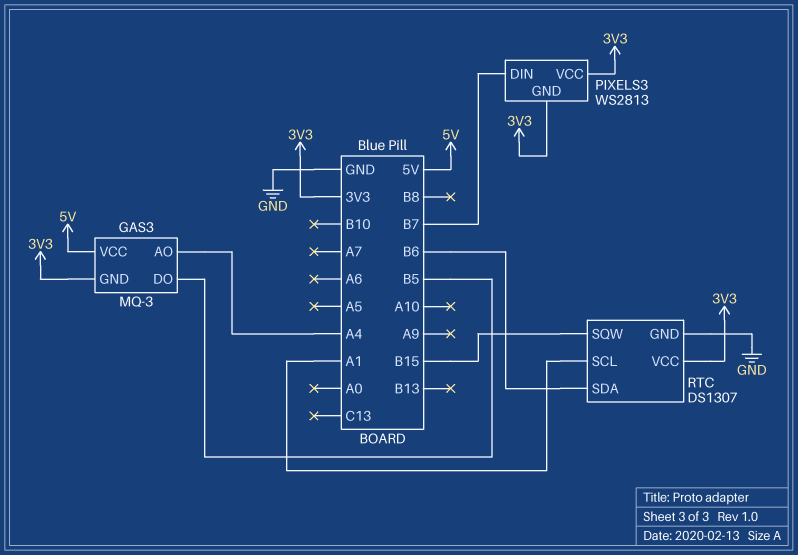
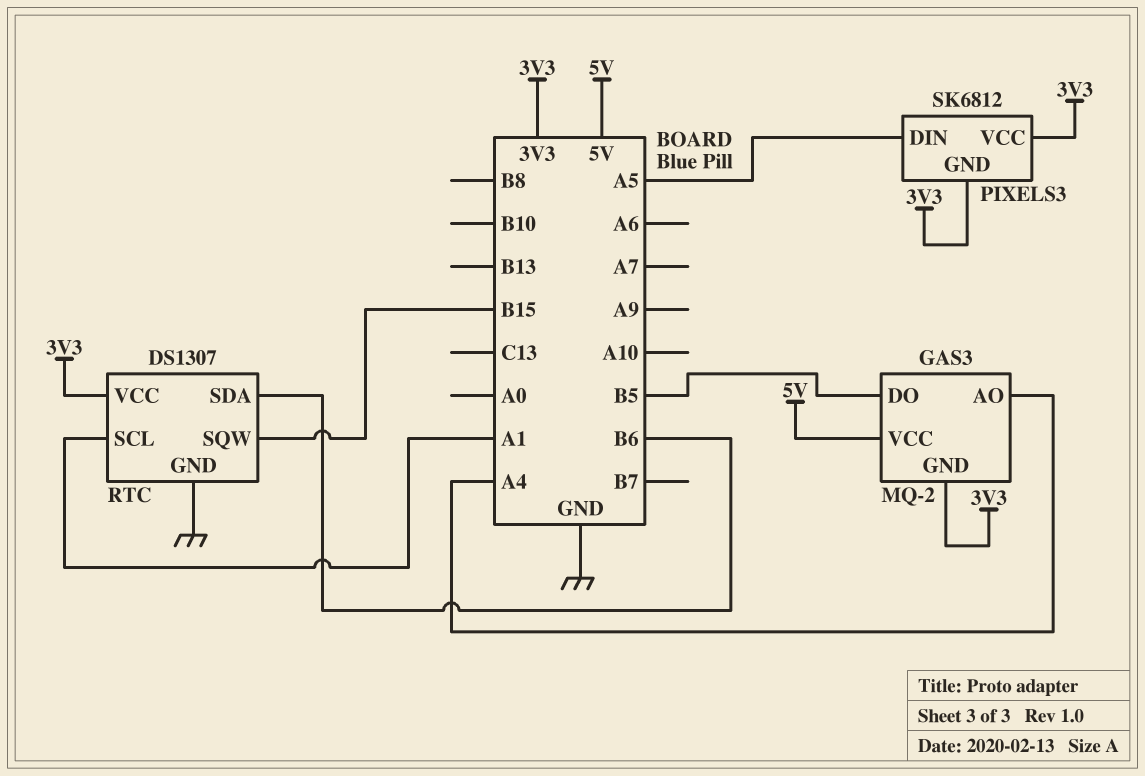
GAS3: MQ-3 -> MQ-2
PIXELS3: WS2813 -> SK6812
PIXELS3 pin DIN: B7 -> A5

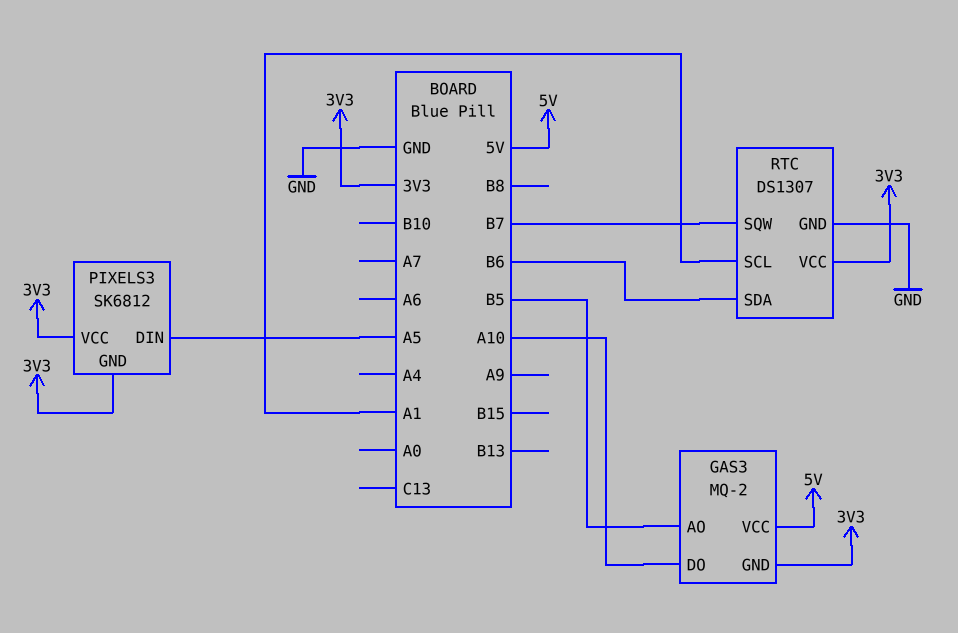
GAS3 pin AO: A4 -> B5
GAS3 pin DO: B5 -> A10
RTC pin SQW: B15 -> B7

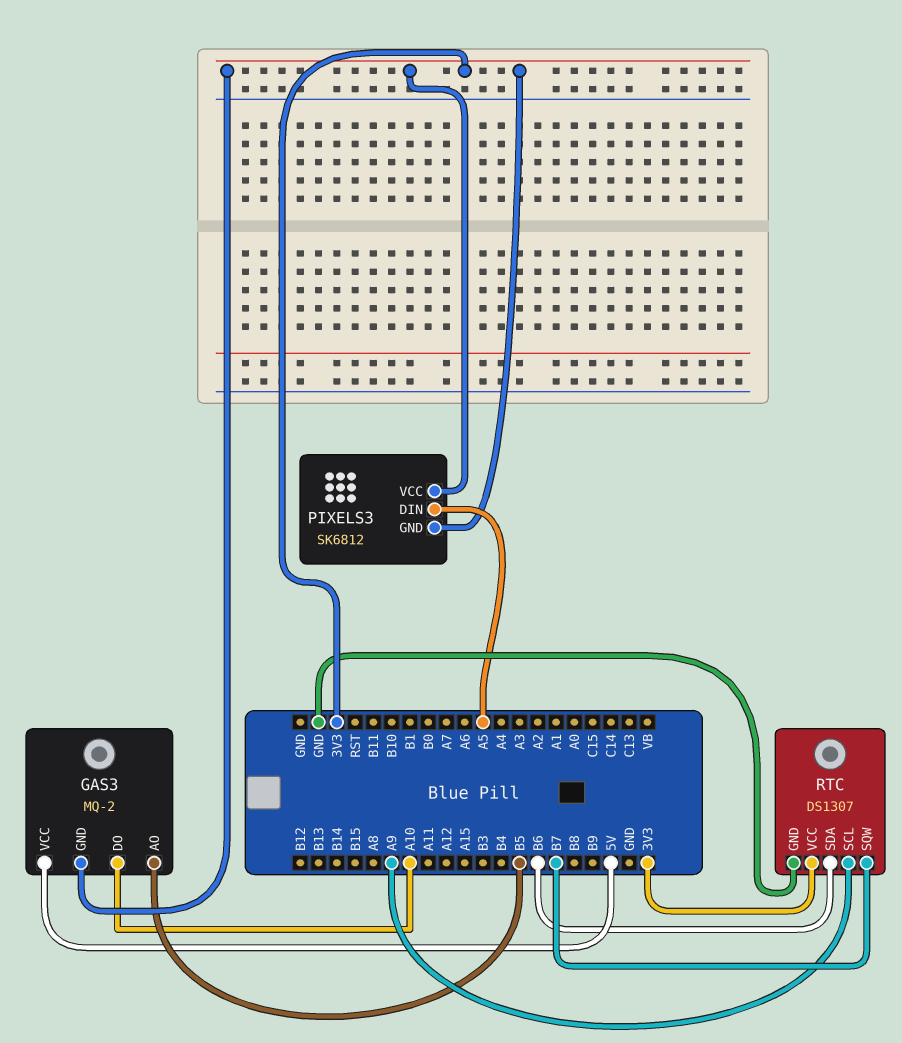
RTC pin SCL: A1 -> A9

